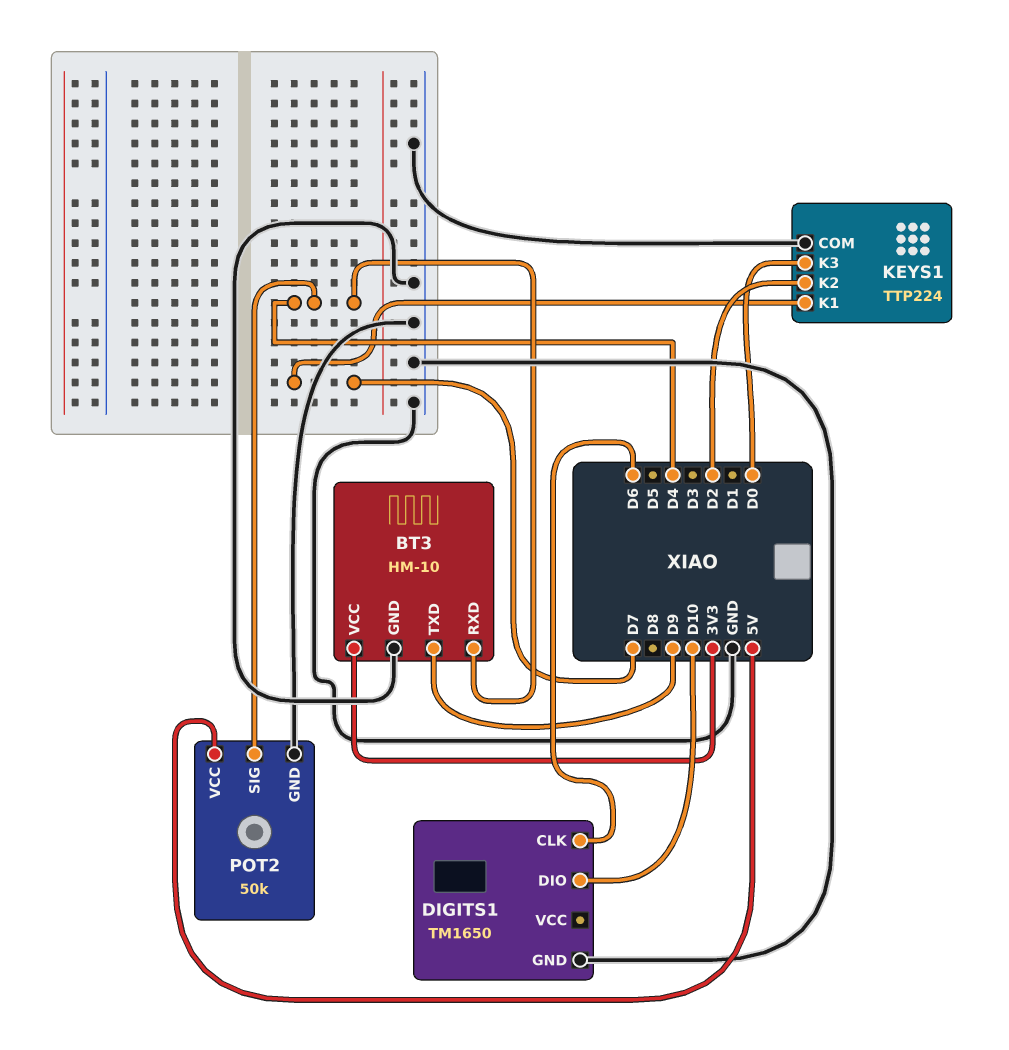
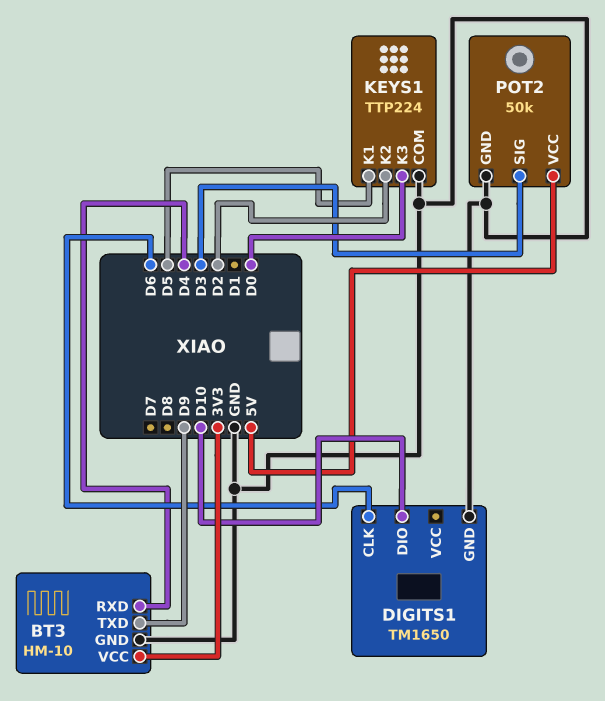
KEYS1 pin K1: D7 -> D5
POT2 pin SIG: D4 -> D3

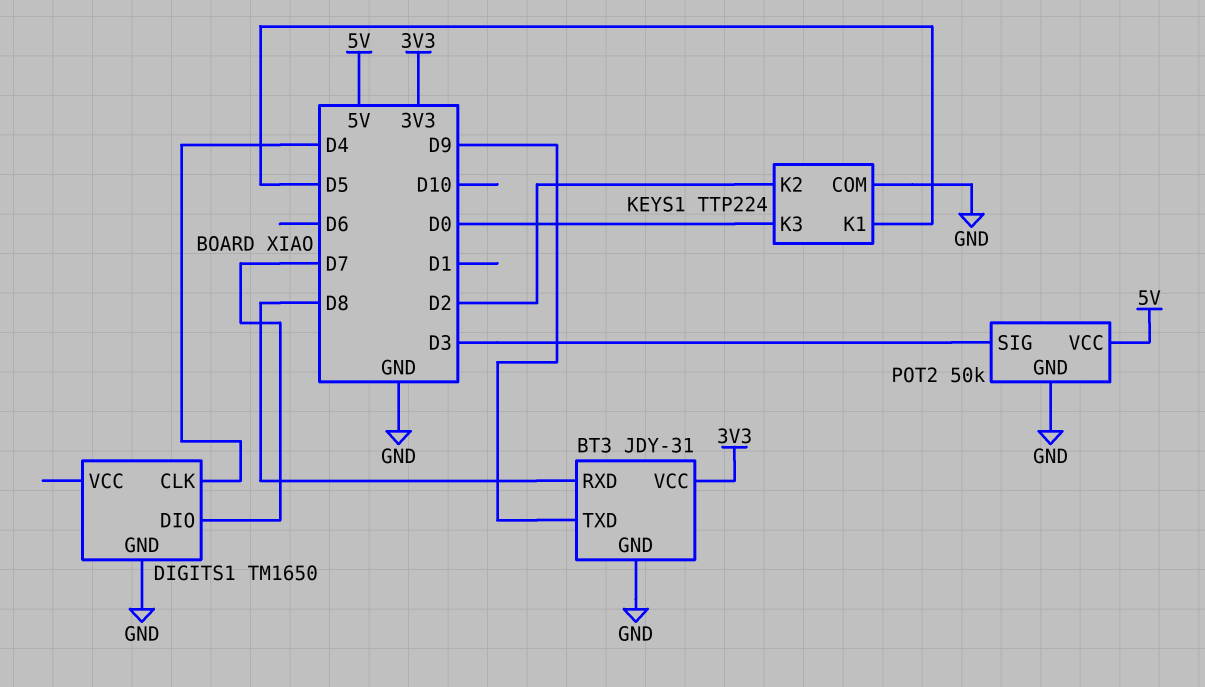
BT3: HM-10 -> JDY-31
BT3 pin RXD: D4 -> D8
DIGITS1 pin CLK: D6 -> D4
DIGITS1 pin DIO: D10 -> D7

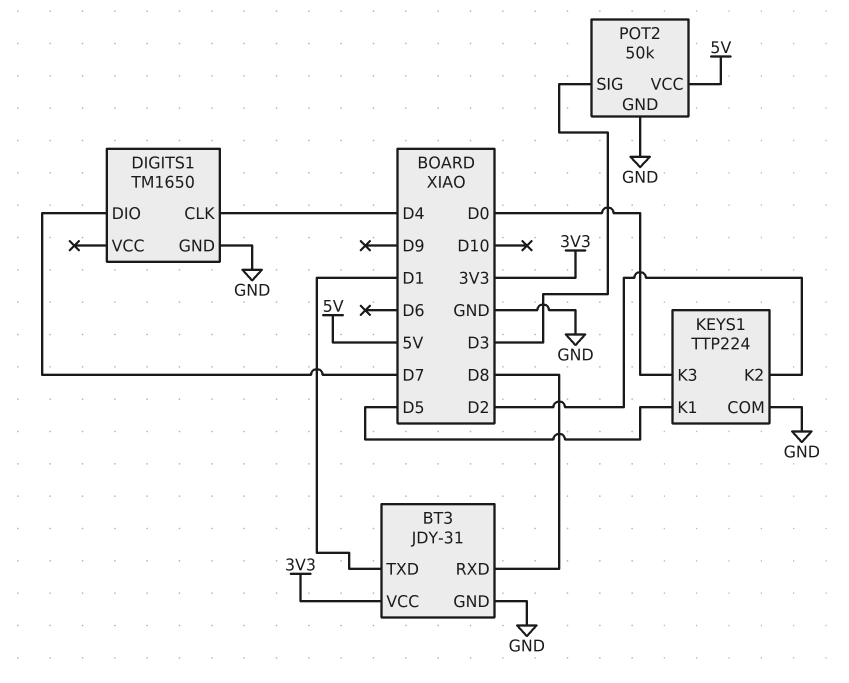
BT3 pin TXD: D9 -> D1

